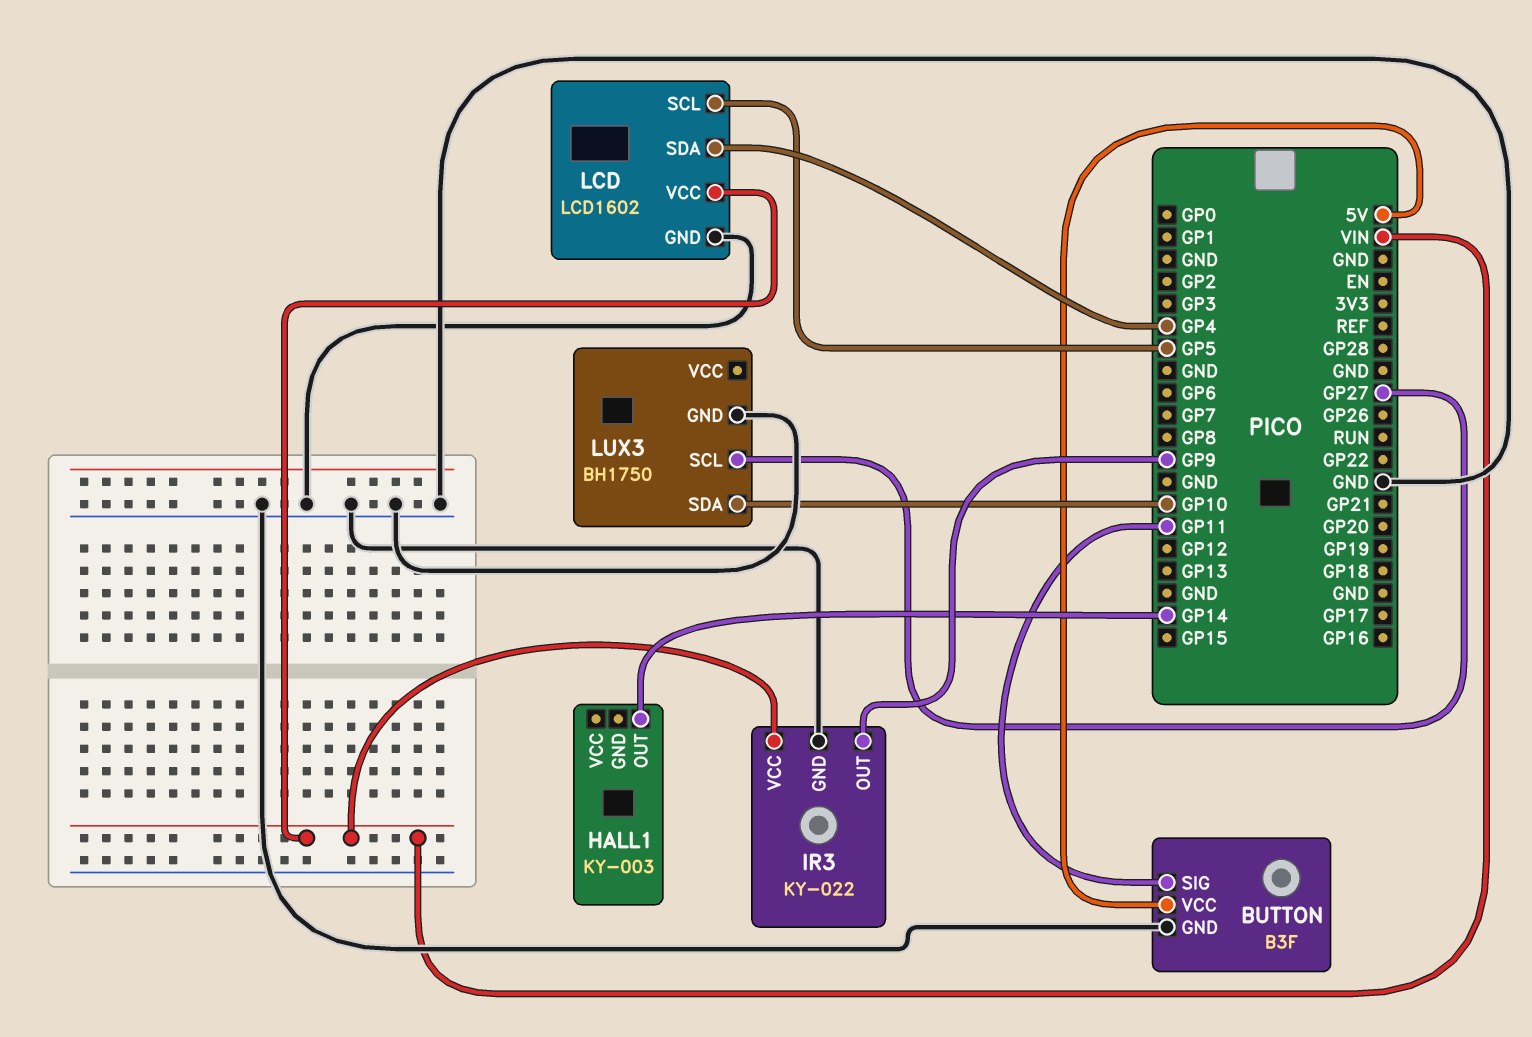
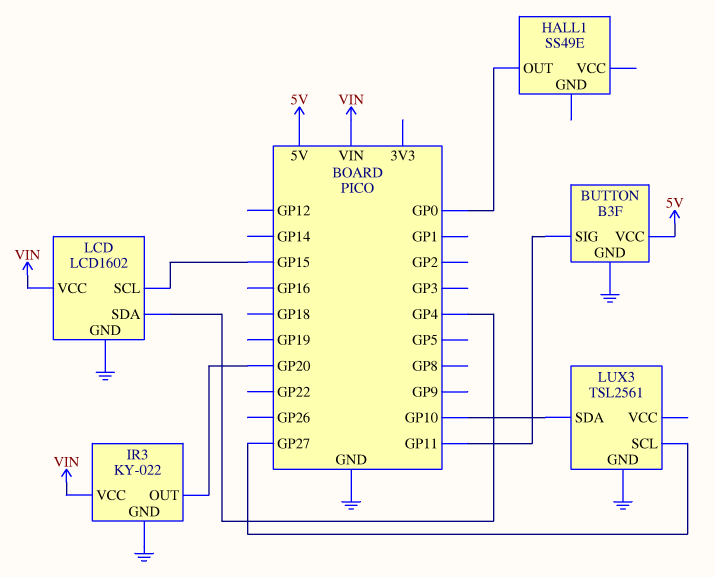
HALL1: KY-003 -> SS49E
HALL1 pin OUT: GP14 -> GP0
IR3 pin OUT: GP9 -> GP20
LCD pin SCL: GP5 -> GP15
LUX3: BH1750 -> TSL2561

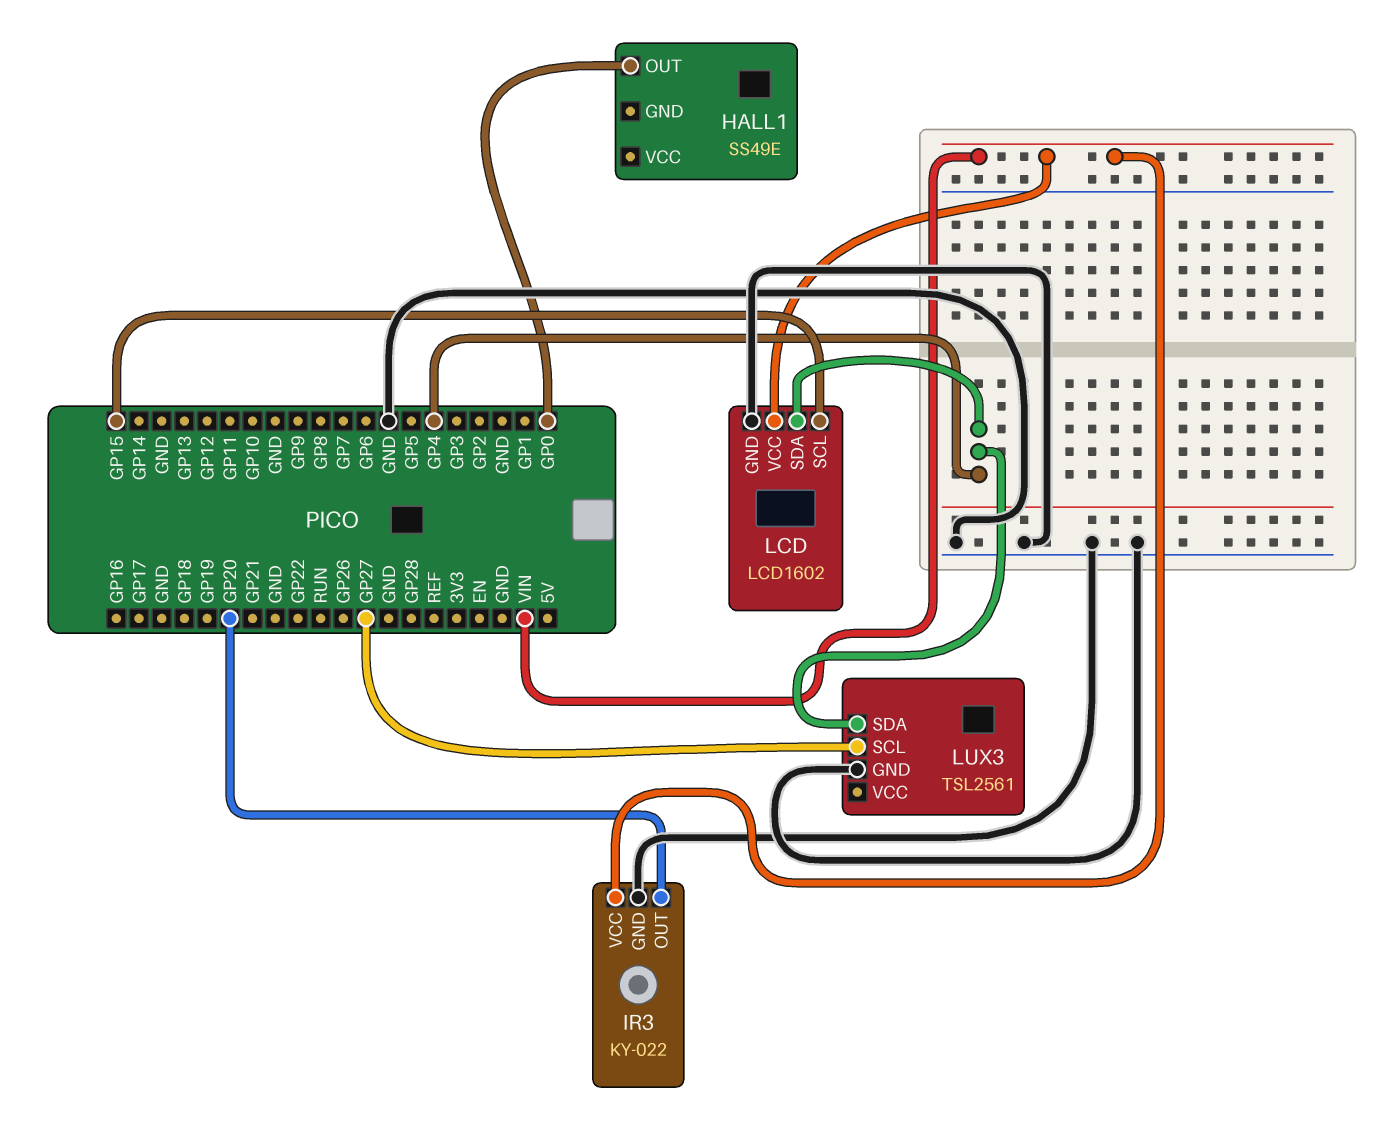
BUTTON: B3F -> none
BUTTON pin GND: GND -> none
BUTTON pin SIG: GP11 -> none
BUTTON pin VCC: 5V -> none
LUX3 pin SDA: GP10 -> GP4

